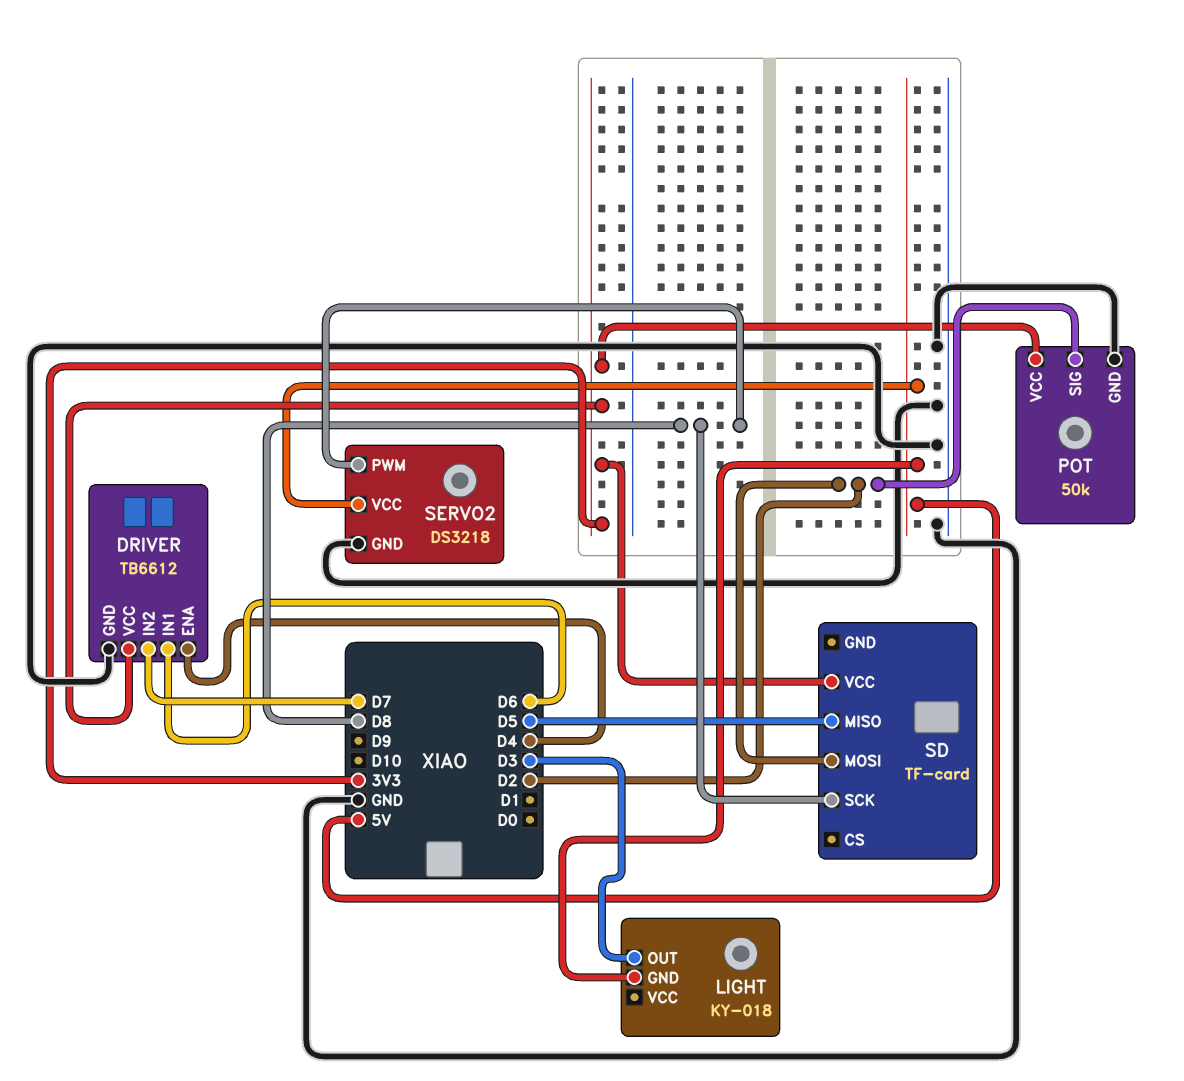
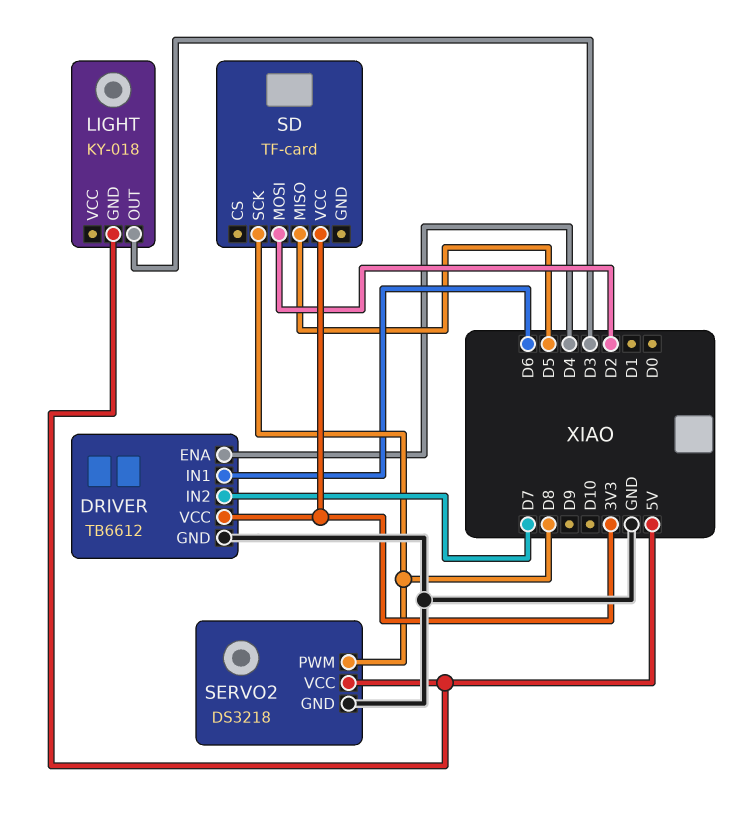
POT: 50k -> none
POT pin GND: GND -> none
POT pin SIG: D2 -> none
POT pin VCC: 3V3 -> none

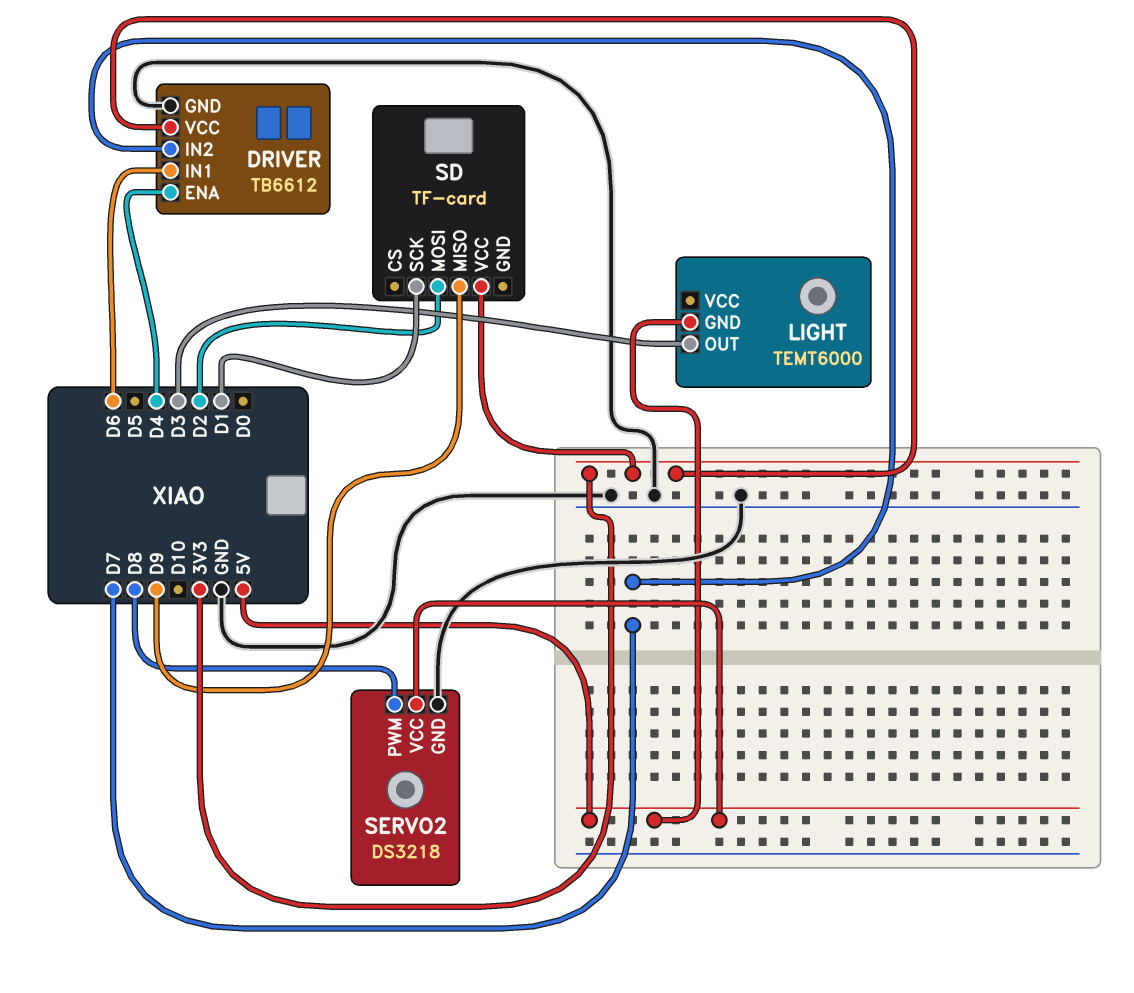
LIGHT: KY-018 -> TEMT6000
SD pin MISO: D5 -> D9
SD pin SCK: D8 -> D1

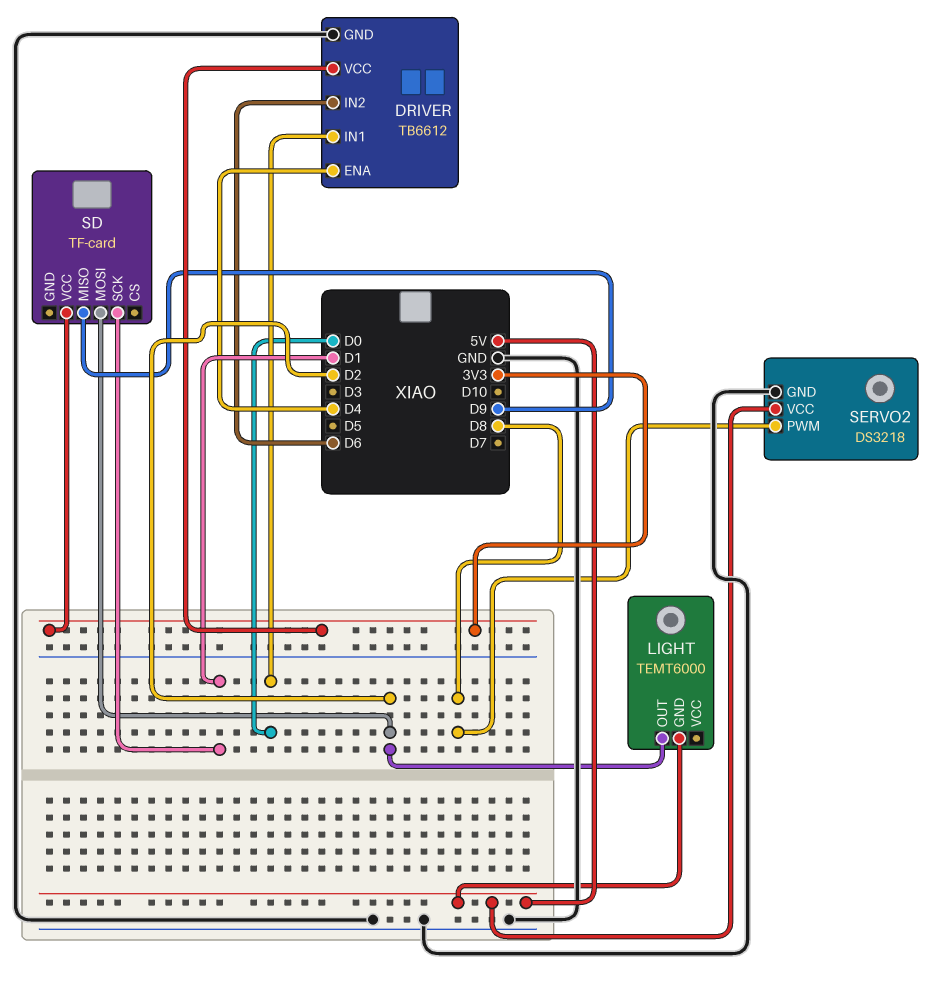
DRIVER pin IN1: D6 -> D0
DRIVER pin IN2: D7 -> D6
LIGHT pin OUT: D3 -> D2

